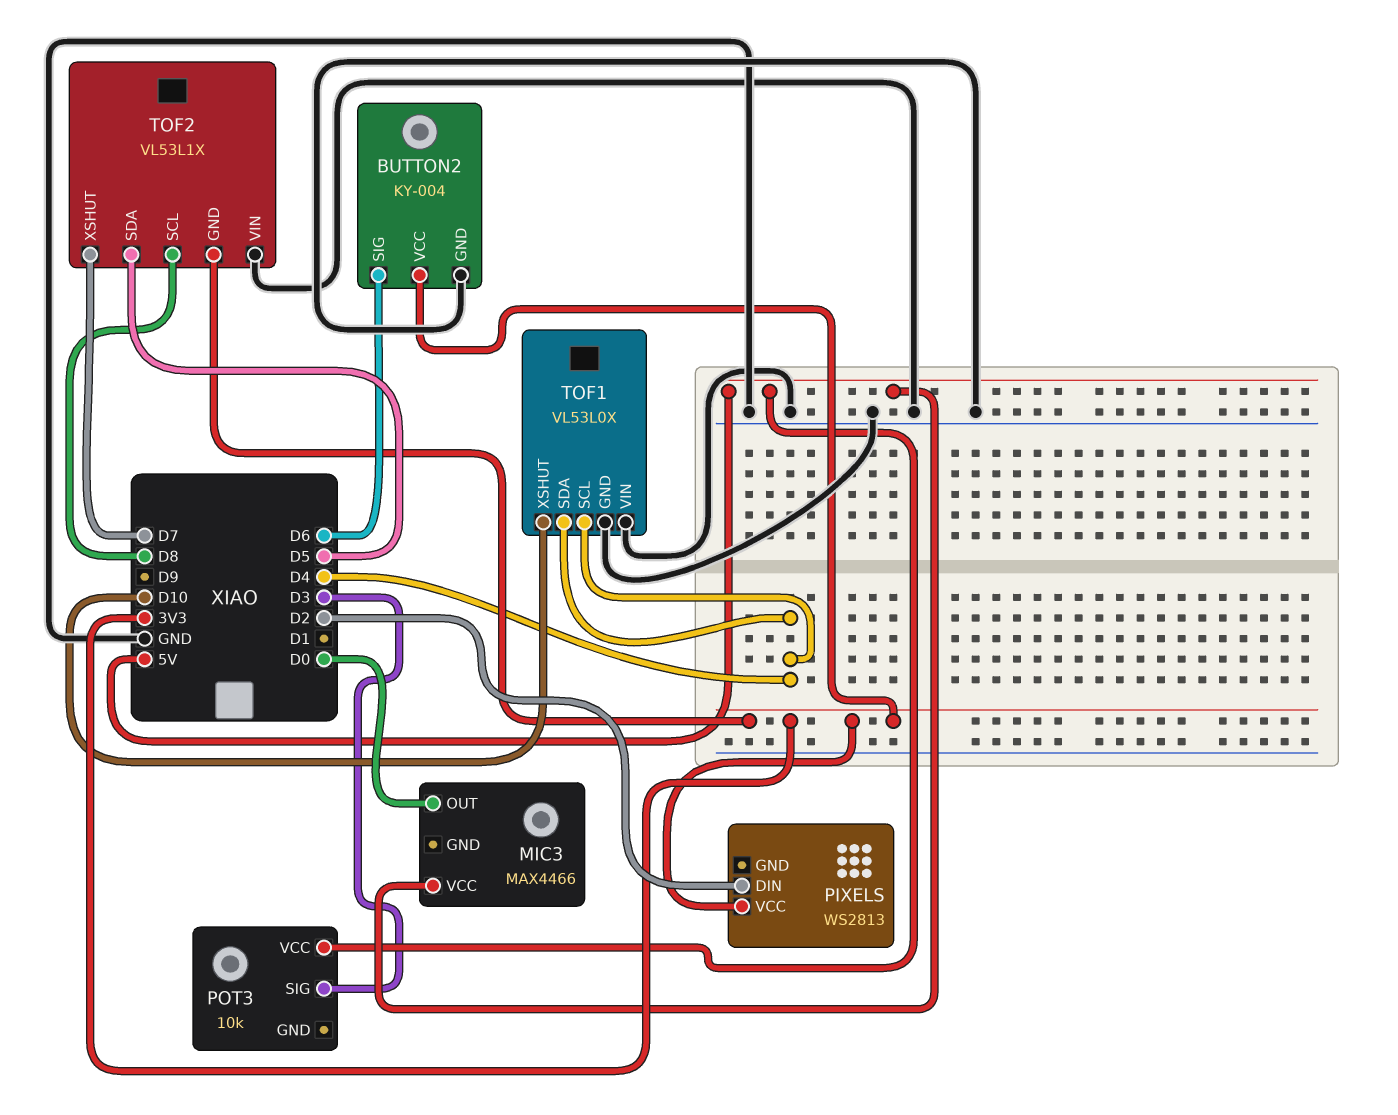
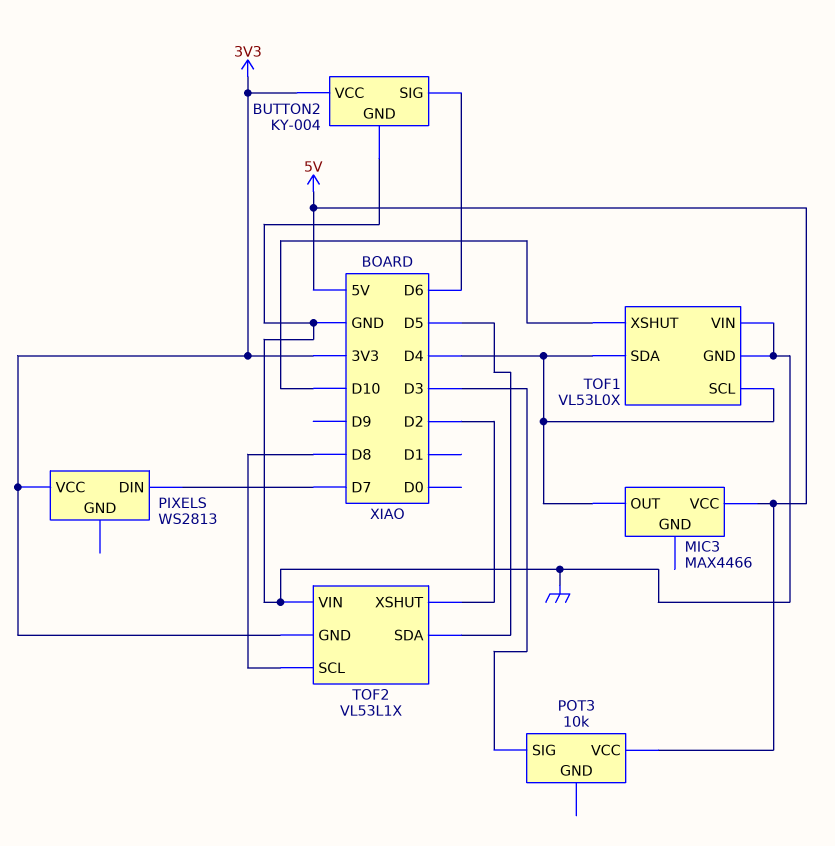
MIC3 pin OUT: D0 -> D4
PIXELS pin DIN: D2 -> D7
TOF2 pin XSHUT: D7 -> D2

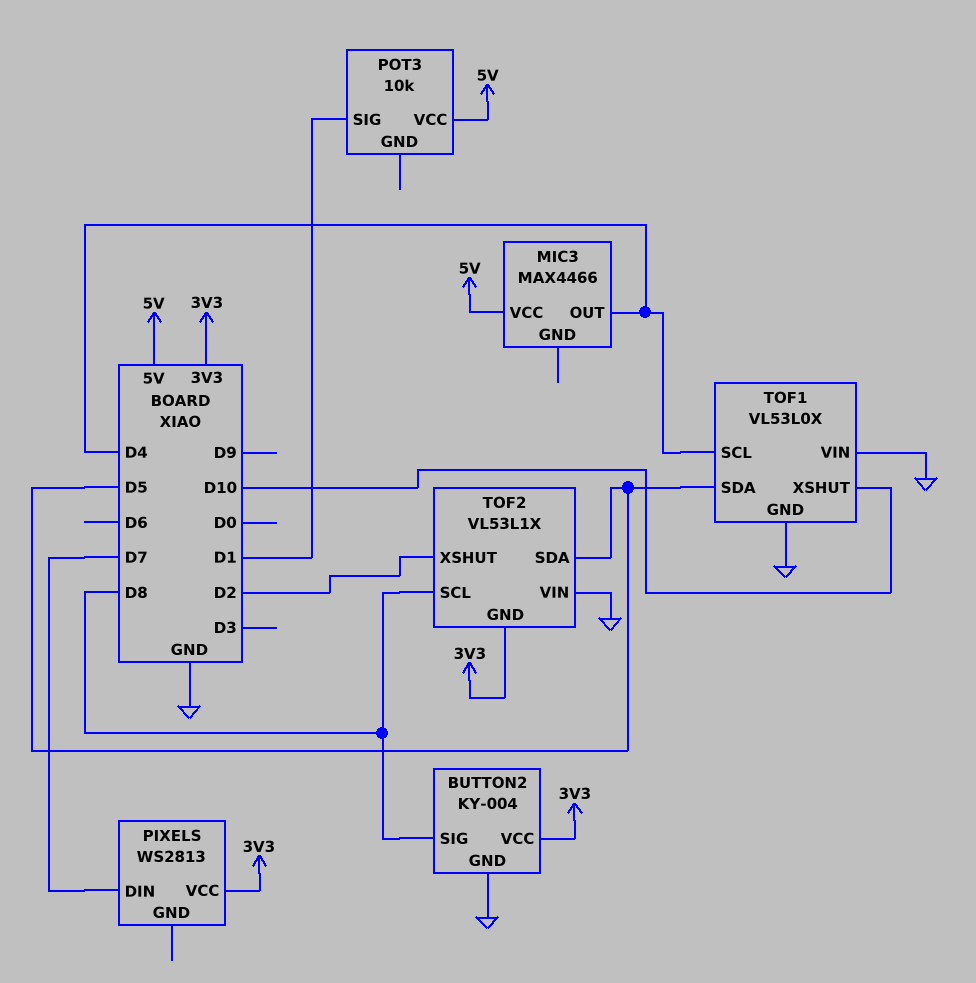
BUTTON2 pin SIG: D6 -> D8
POT3 pin SIG: D3 -> D1
TOF1 pin SDA: D4 -> D5

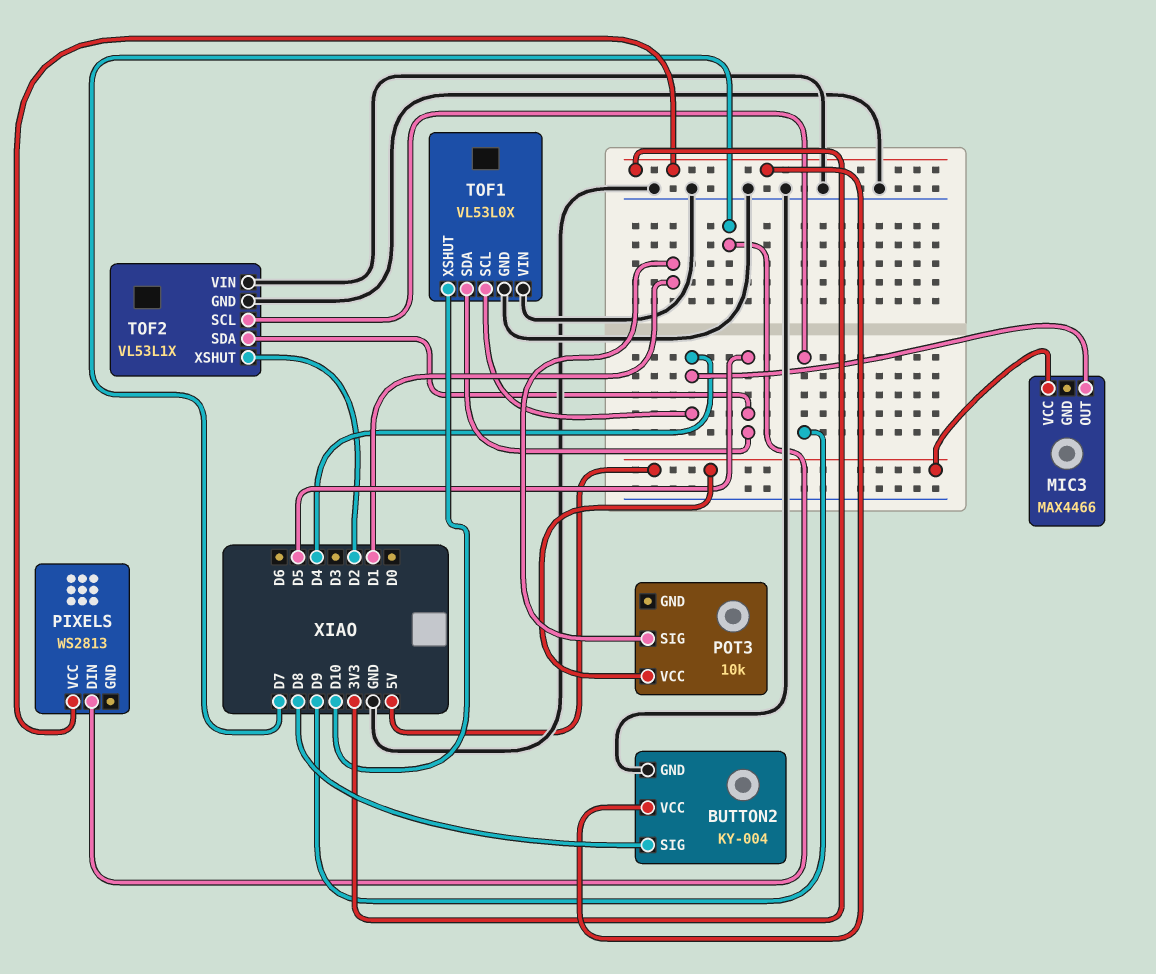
TOF2 pin GND: 3V3 -> GND
TOF2 pin SCL: D8 -> D9

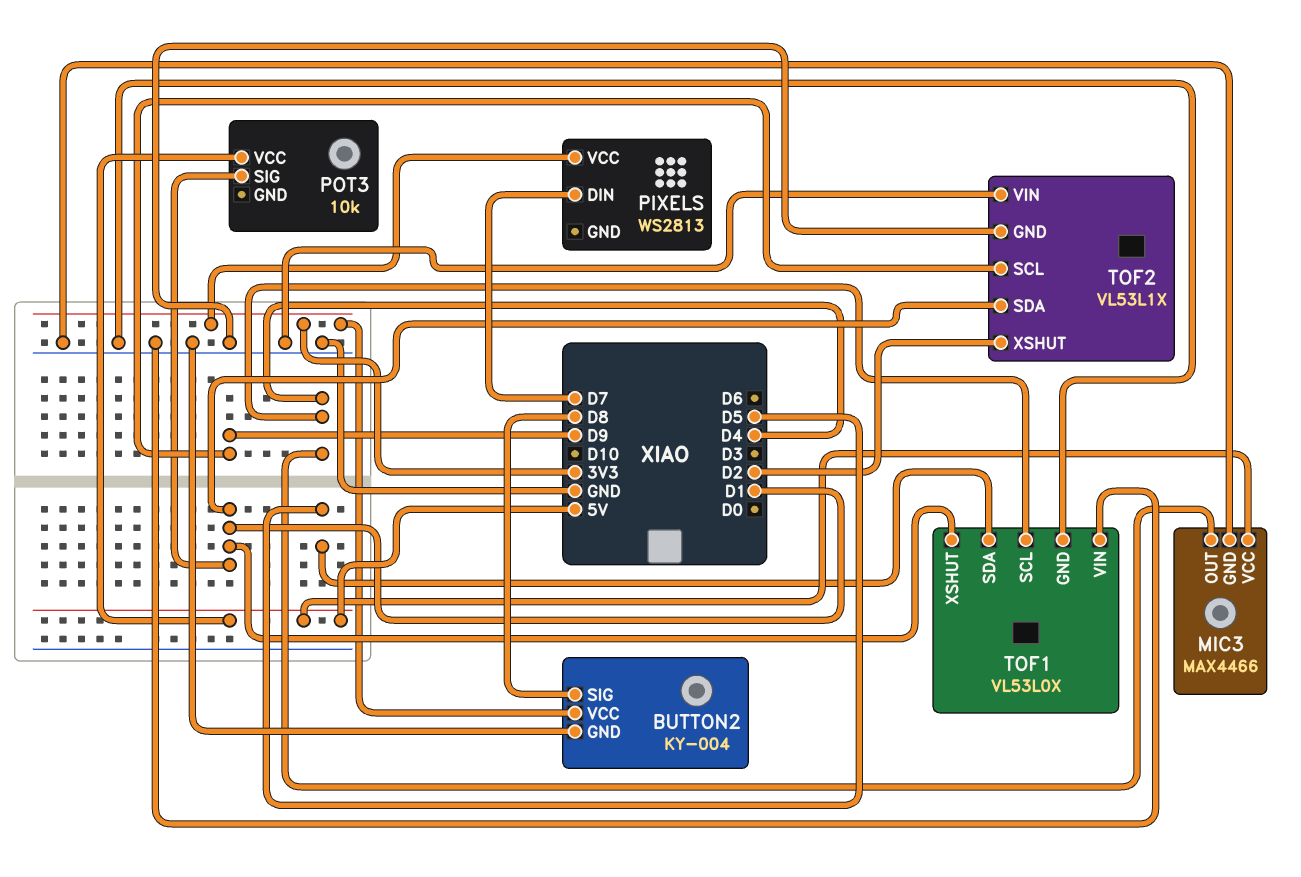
MIC3 pin GND: none -> GND
TOF1 pin XSHUT: D10 -> D1
TOF2 pin SDA: D5 -> D1

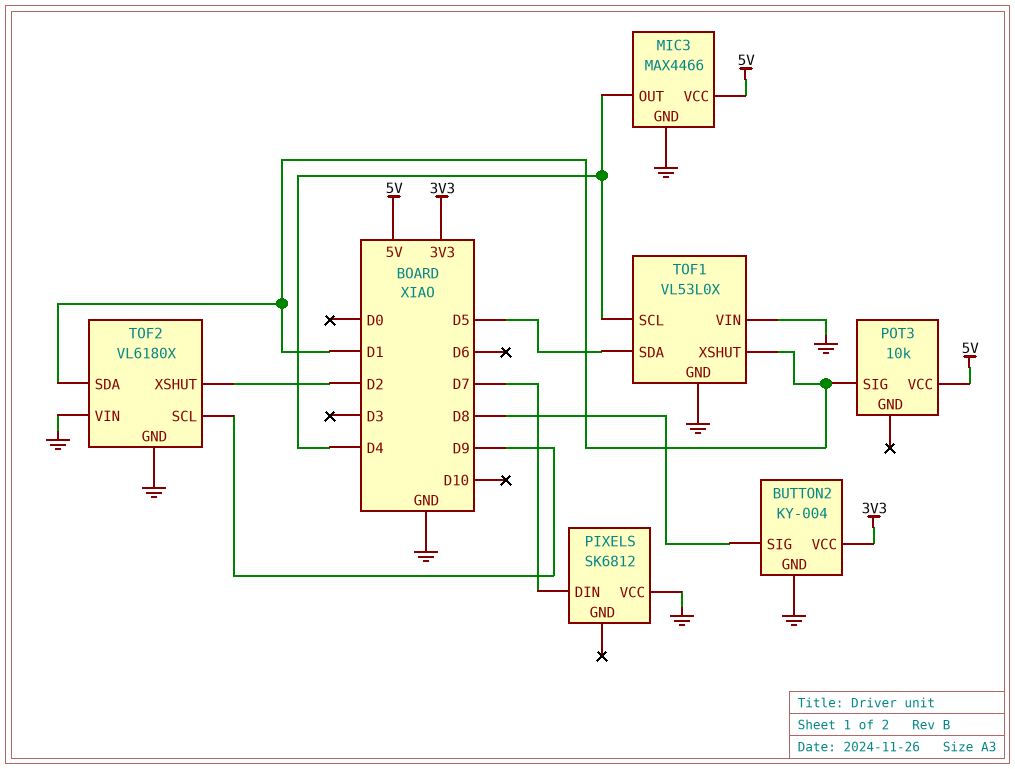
PIXELS: WS2813 -> SK6812
PIXELS pin VCC: 3V3 -> GND
TOF2: VL53L1X -> VL6180X

